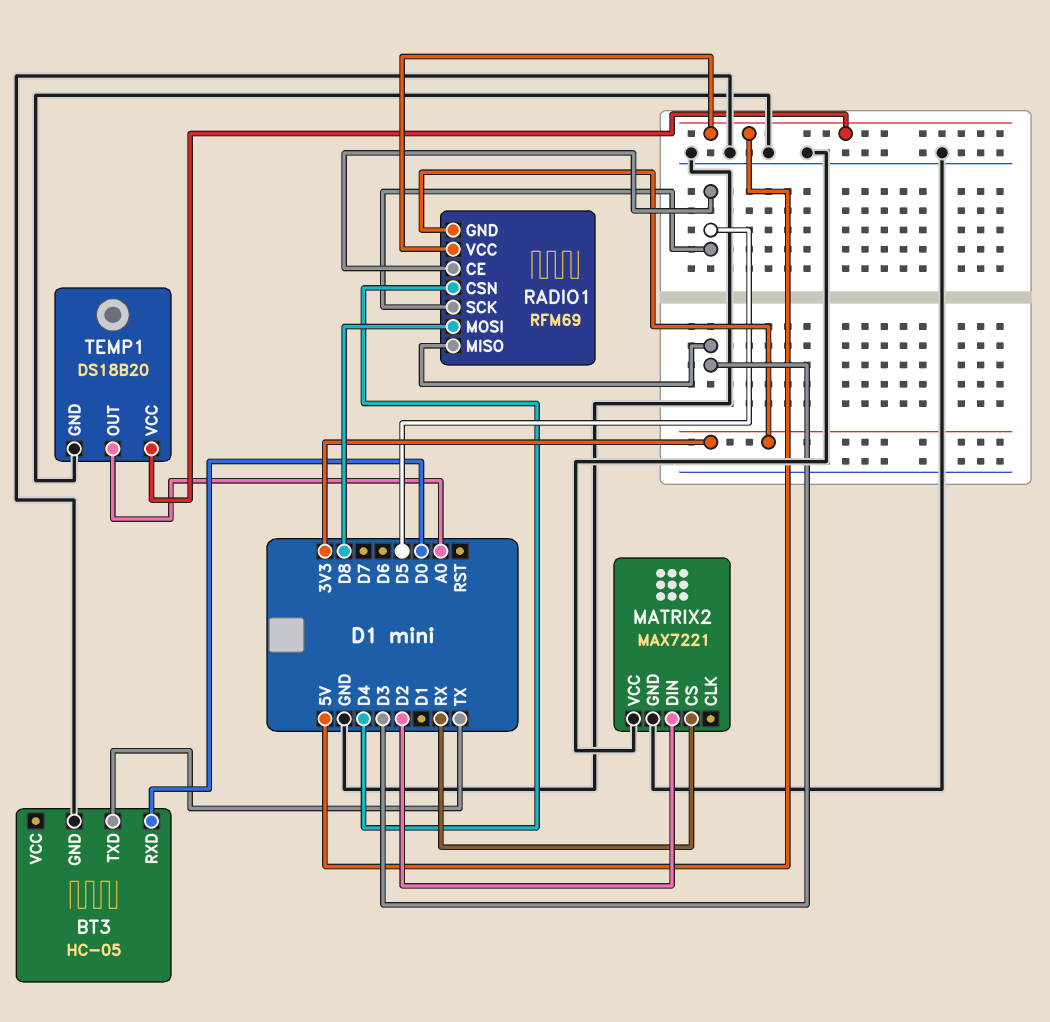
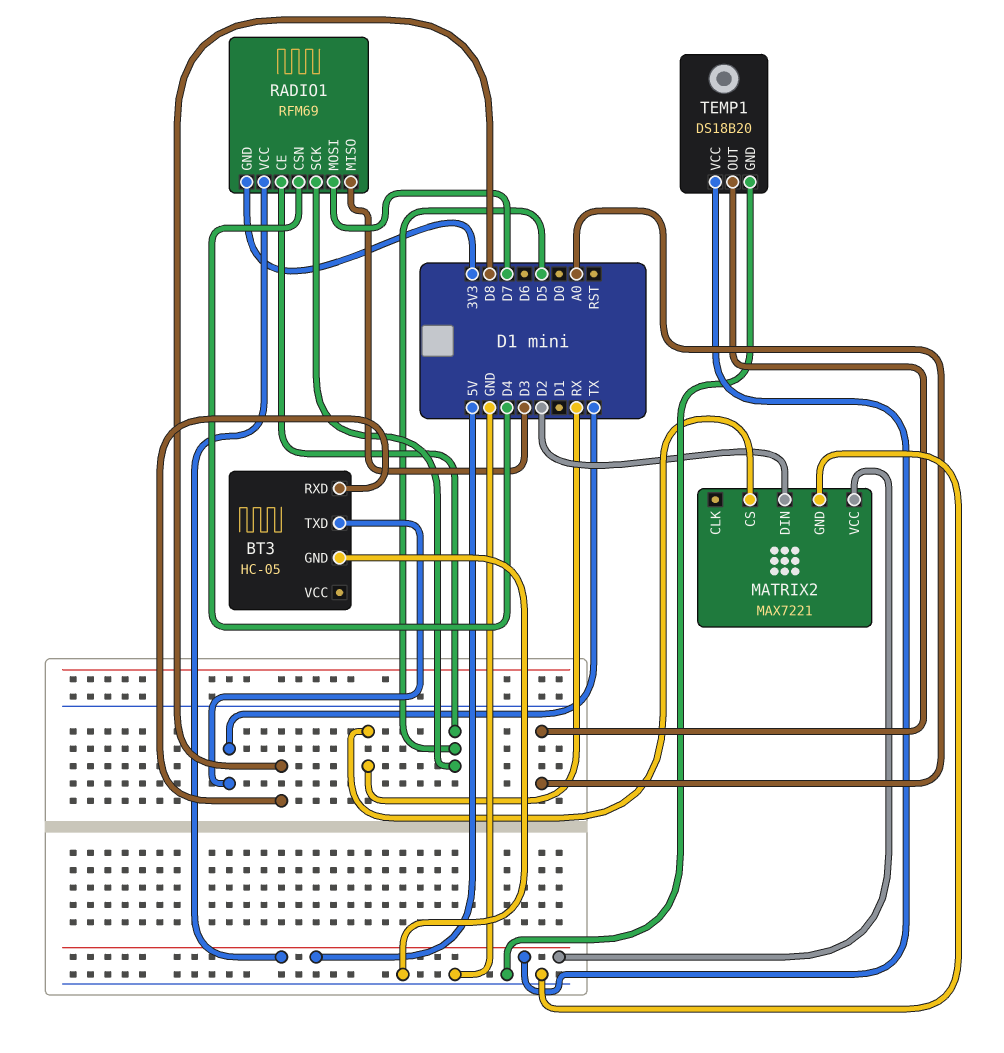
BT3 pin RXD: D0 -> D8
MATRIX2 pin VCC: GND -> 5V
RADIO1 pin MOSI: D8 -> D7

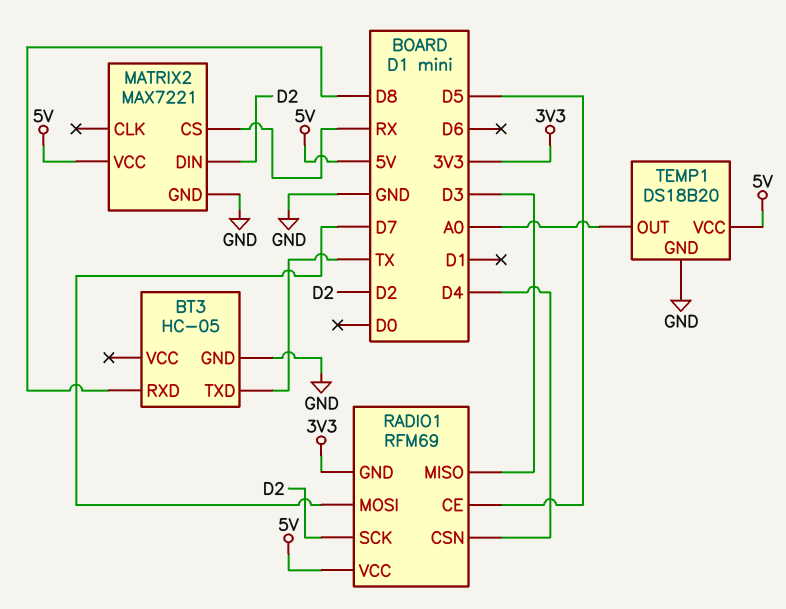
RADIO1 pin SCK: D5 -> D2

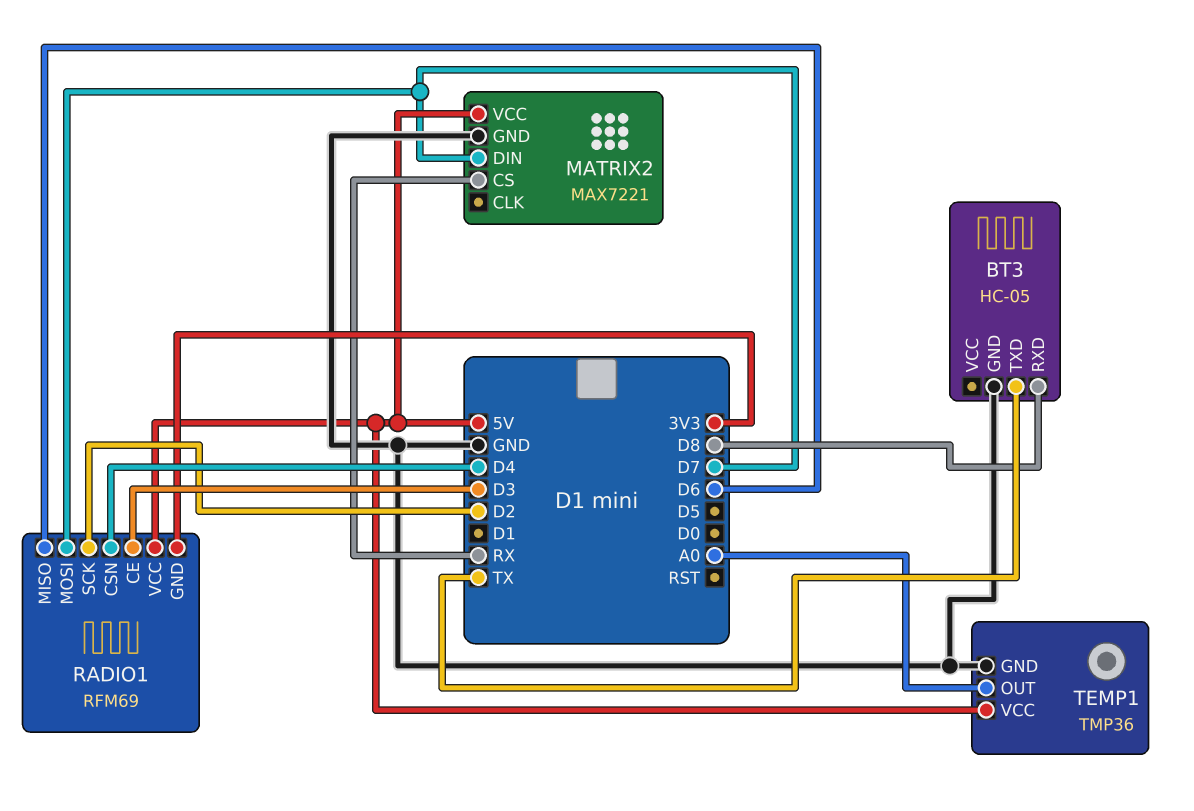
MATRIX2 pin DIN: D2 -> D7
RADIO1 pin CE: D5 -> D3
RADIO1 pin MISO: D3 -> D6
TEMP1: DS18B20 -> TMP36

